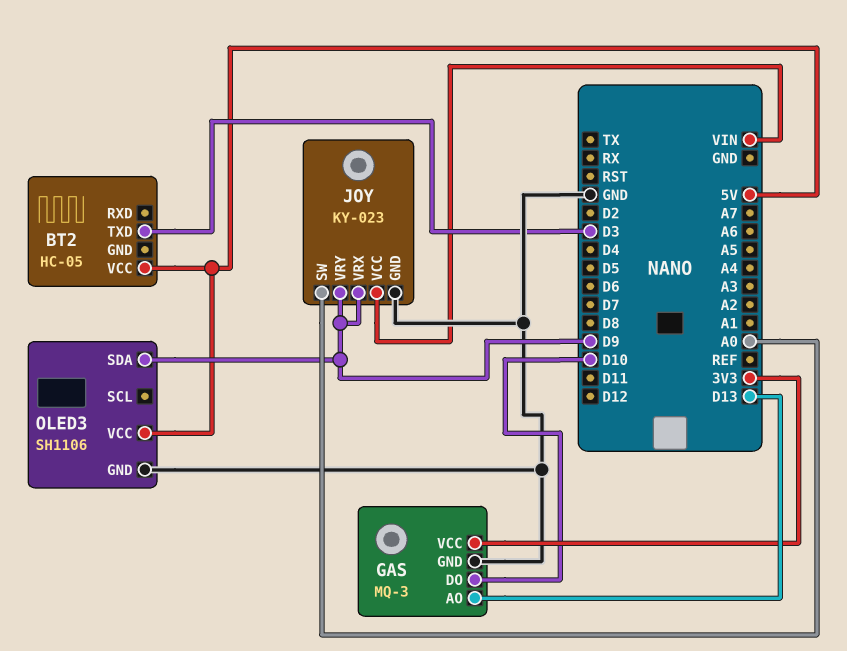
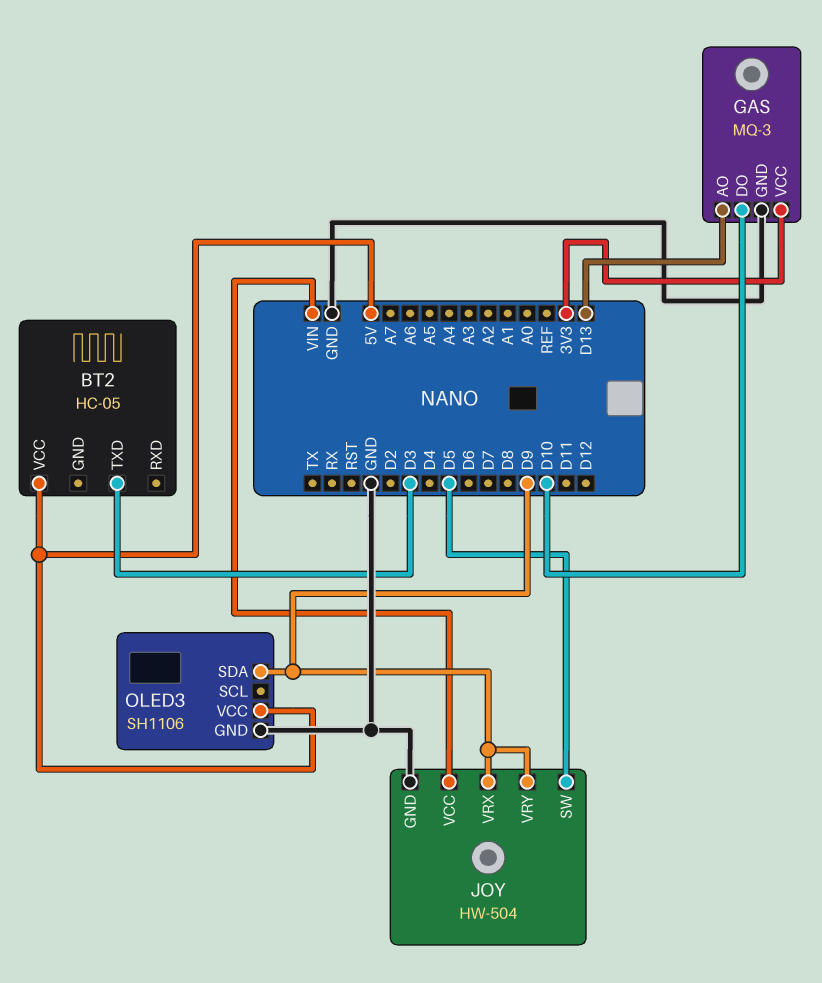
JOY: KY-023 -> HW-504
JOY pin SW: A0 -> D5

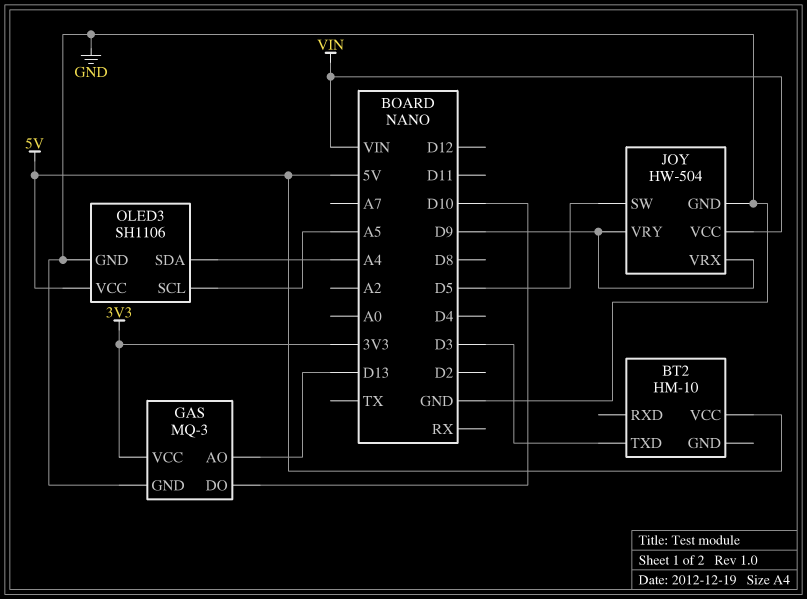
BT2: HC-05 -> HM-10
OLED3 pin SCL: none -> A5
OLED3 pin SDA: D9 -> A4

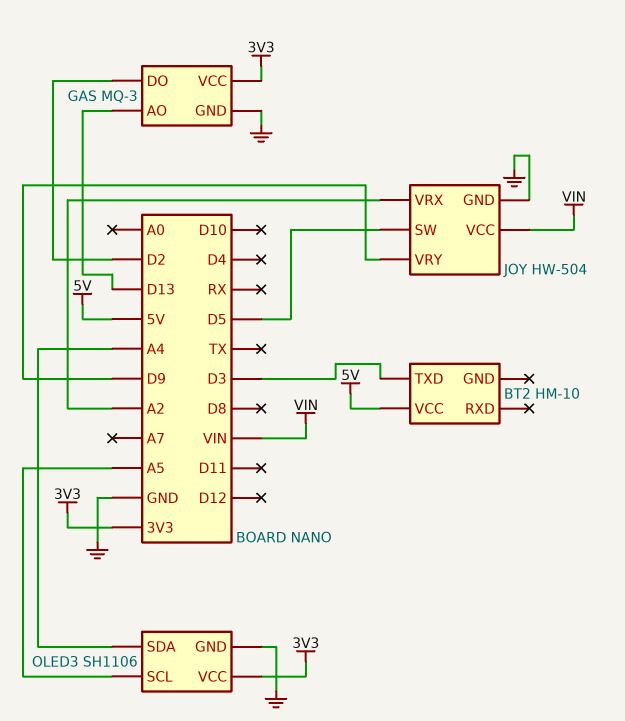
GAS pin DO: D10 -> D2
JOY pin VRX: D9 -> A2
OLED3 pin VCC: 5V -> 3V3

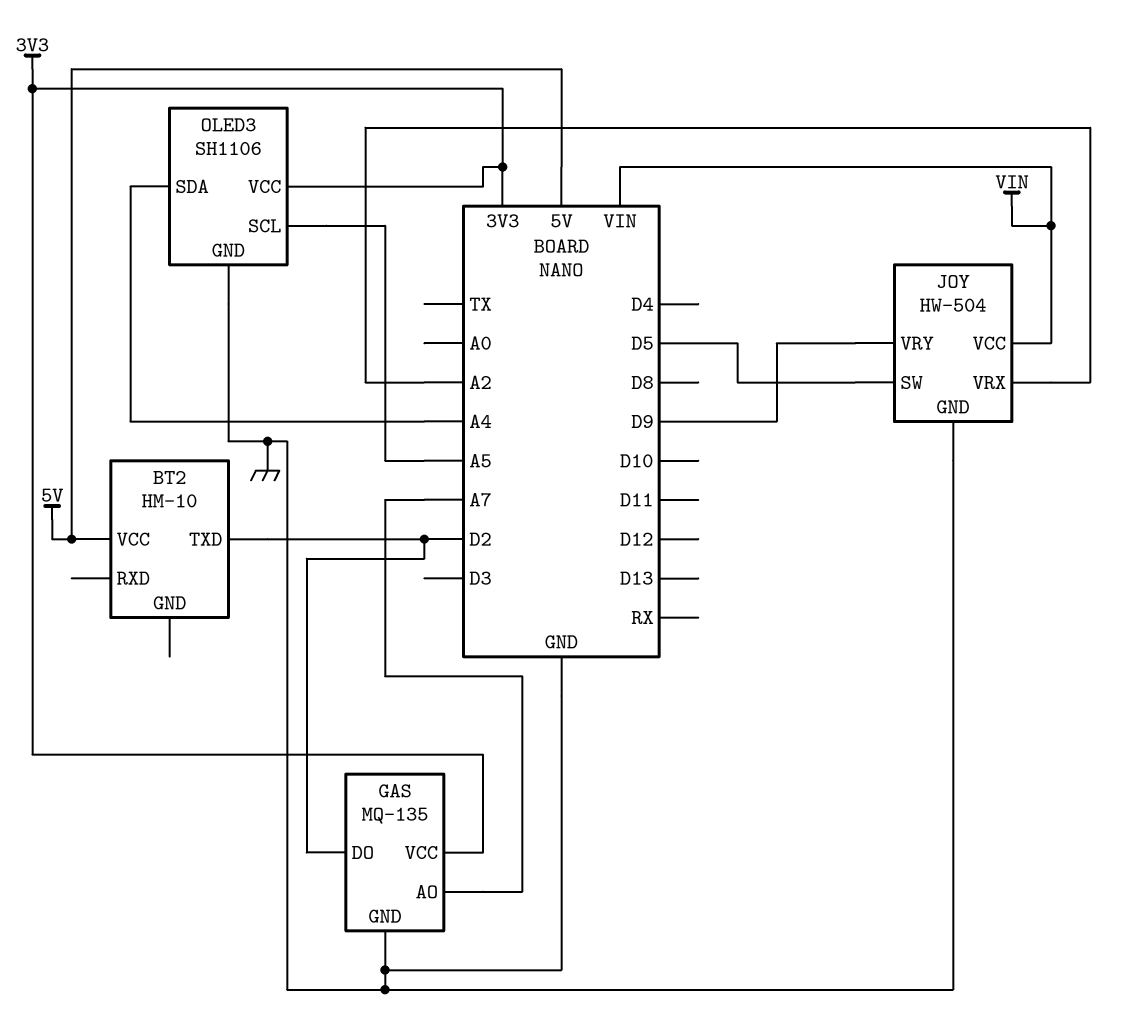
BT2 pin TXD: D3 -> D2
GAS: MQ-3 -> MQ-135
GAS pin AO: D13 -> A7

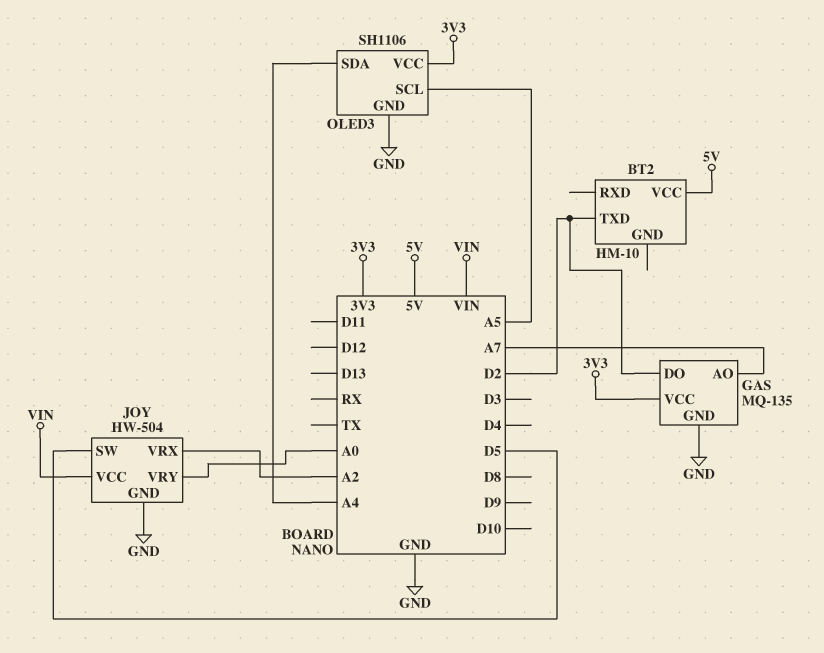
JOY pin VRY: D9 -> A0

